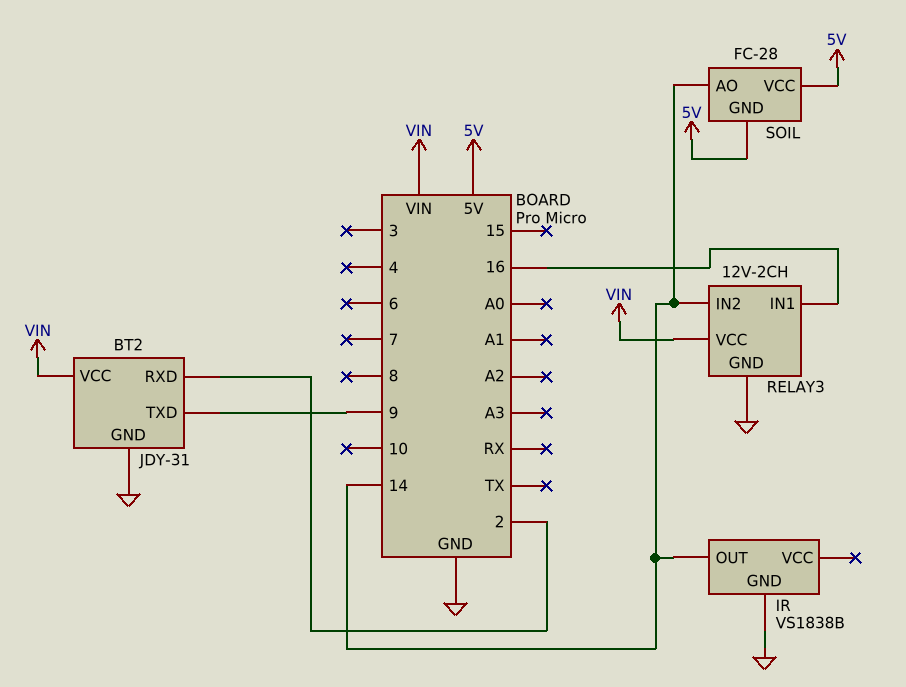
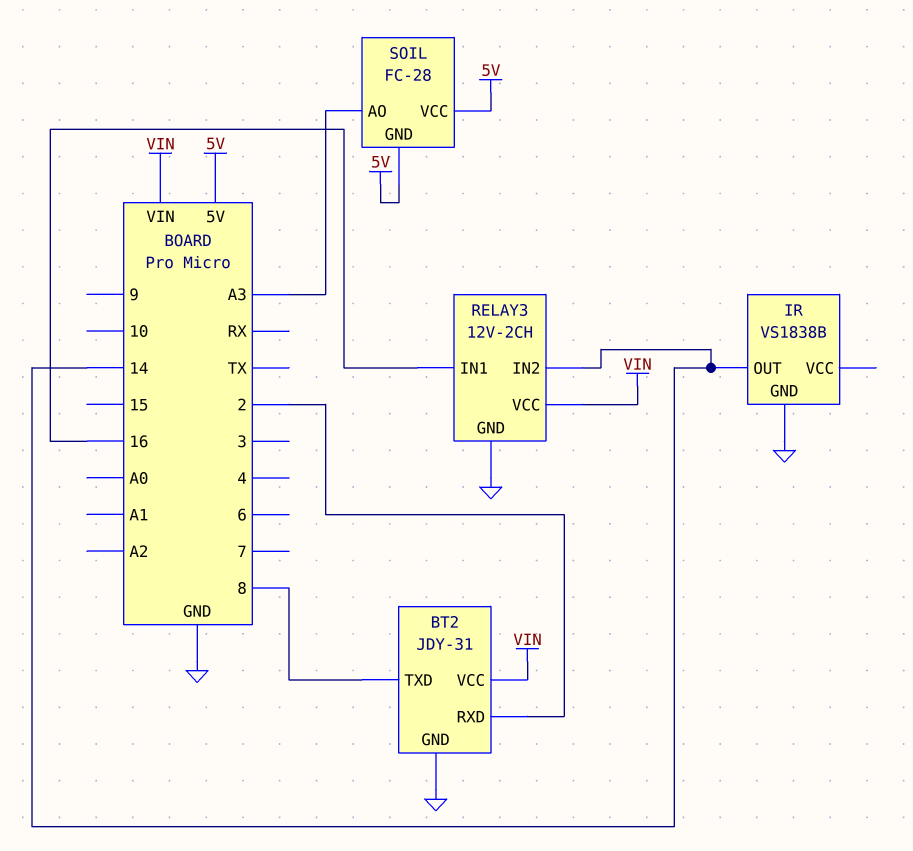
BT2 pin TXD: 9 -> 8
SOIL pin AO: 14 -> A3

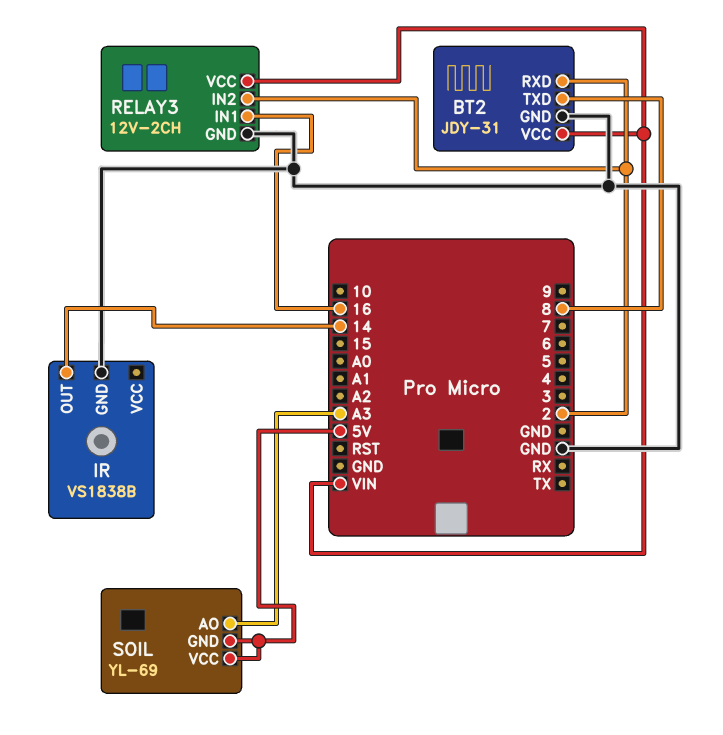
RELAY3 pin IN2: 14 -> 2
SOIL: FC-28 -> YL-69

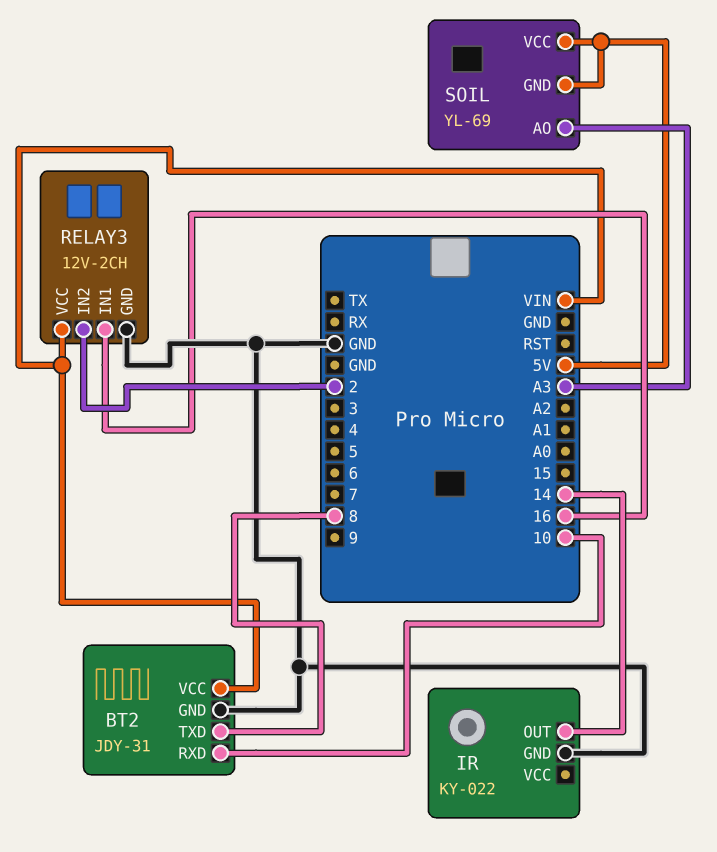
BT2 pin RXD: 2 -> 10
IR: VS1838B -> KY-022

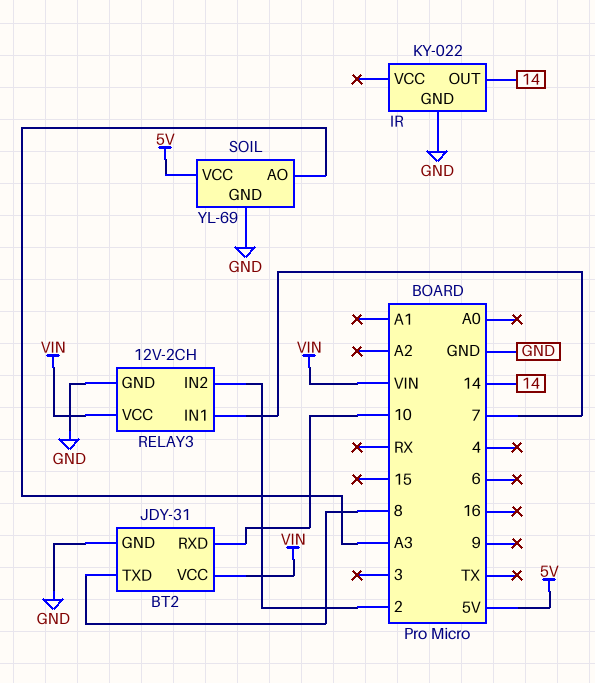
RELAY3 pin IN1: 16 -> 7
SOIL pin GND: 5V -> GND

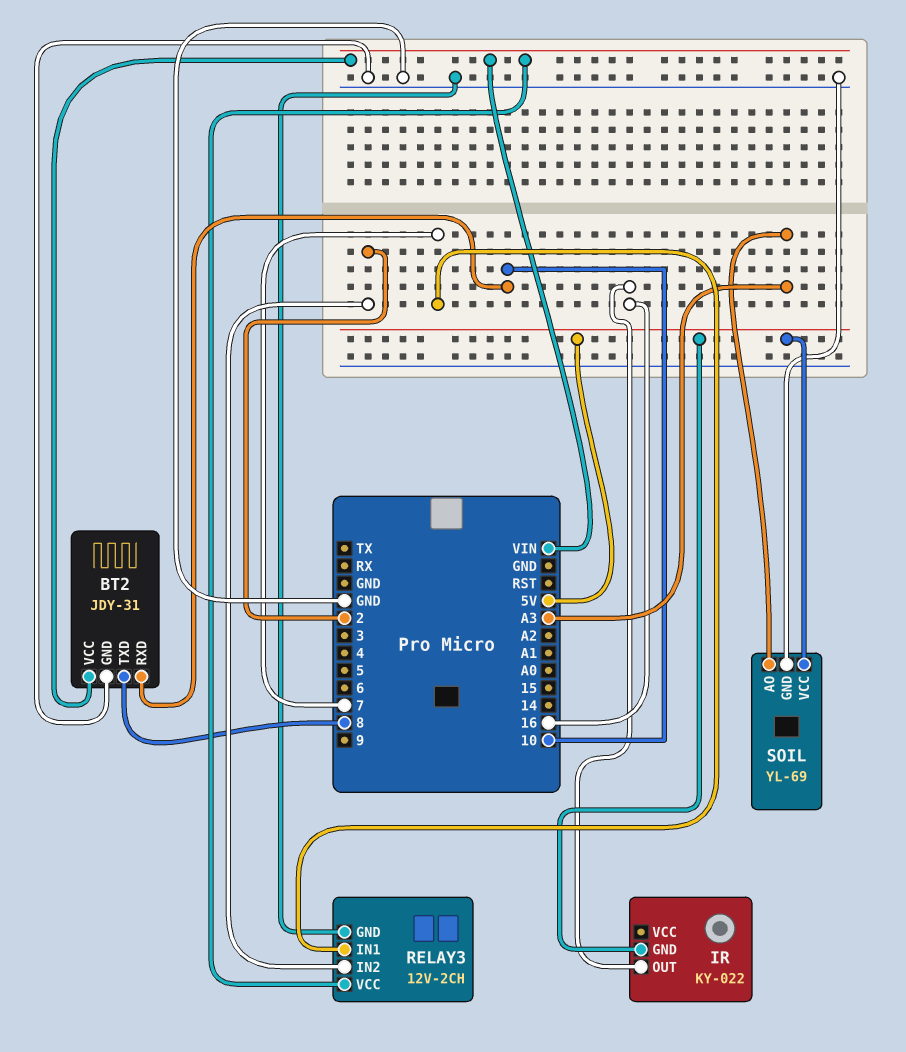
IR pin GND: GND -> 5V
IR pin OUT: 14 -> 16

